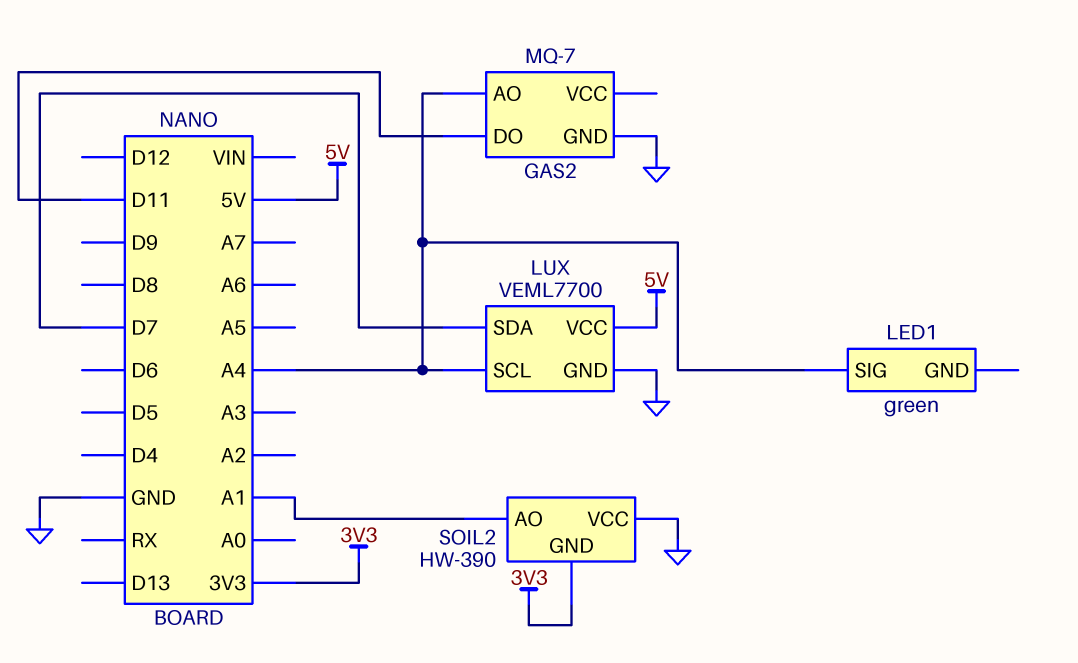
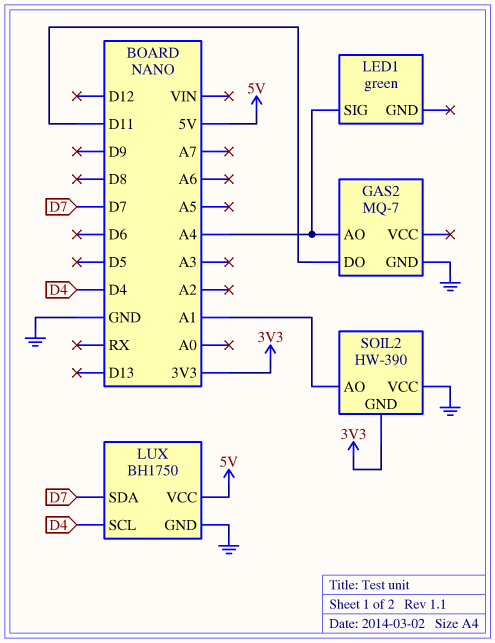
LUX: VEML7700 -> BH1750
LUX pin SCL: A4 -> D4

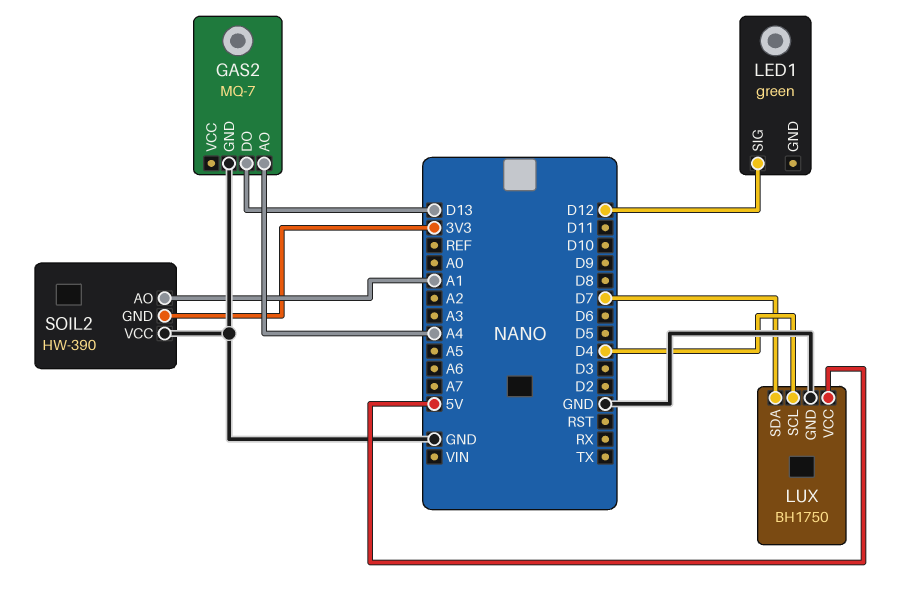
GAS2 pin DO: D11 -> D13
LED1 pin SIG: A4 -> D12

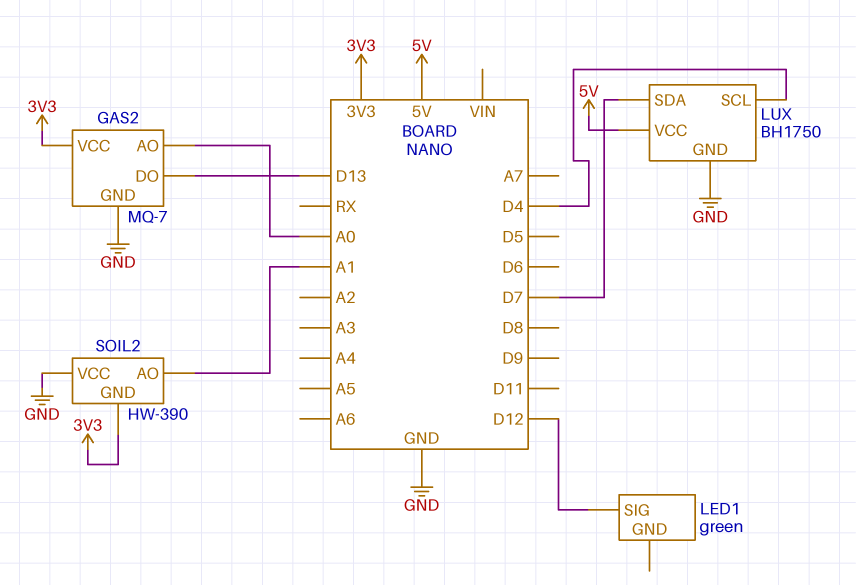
GAS2 pin AO: A4 -> A0
GAS2 pin VCC: none -> 3V3

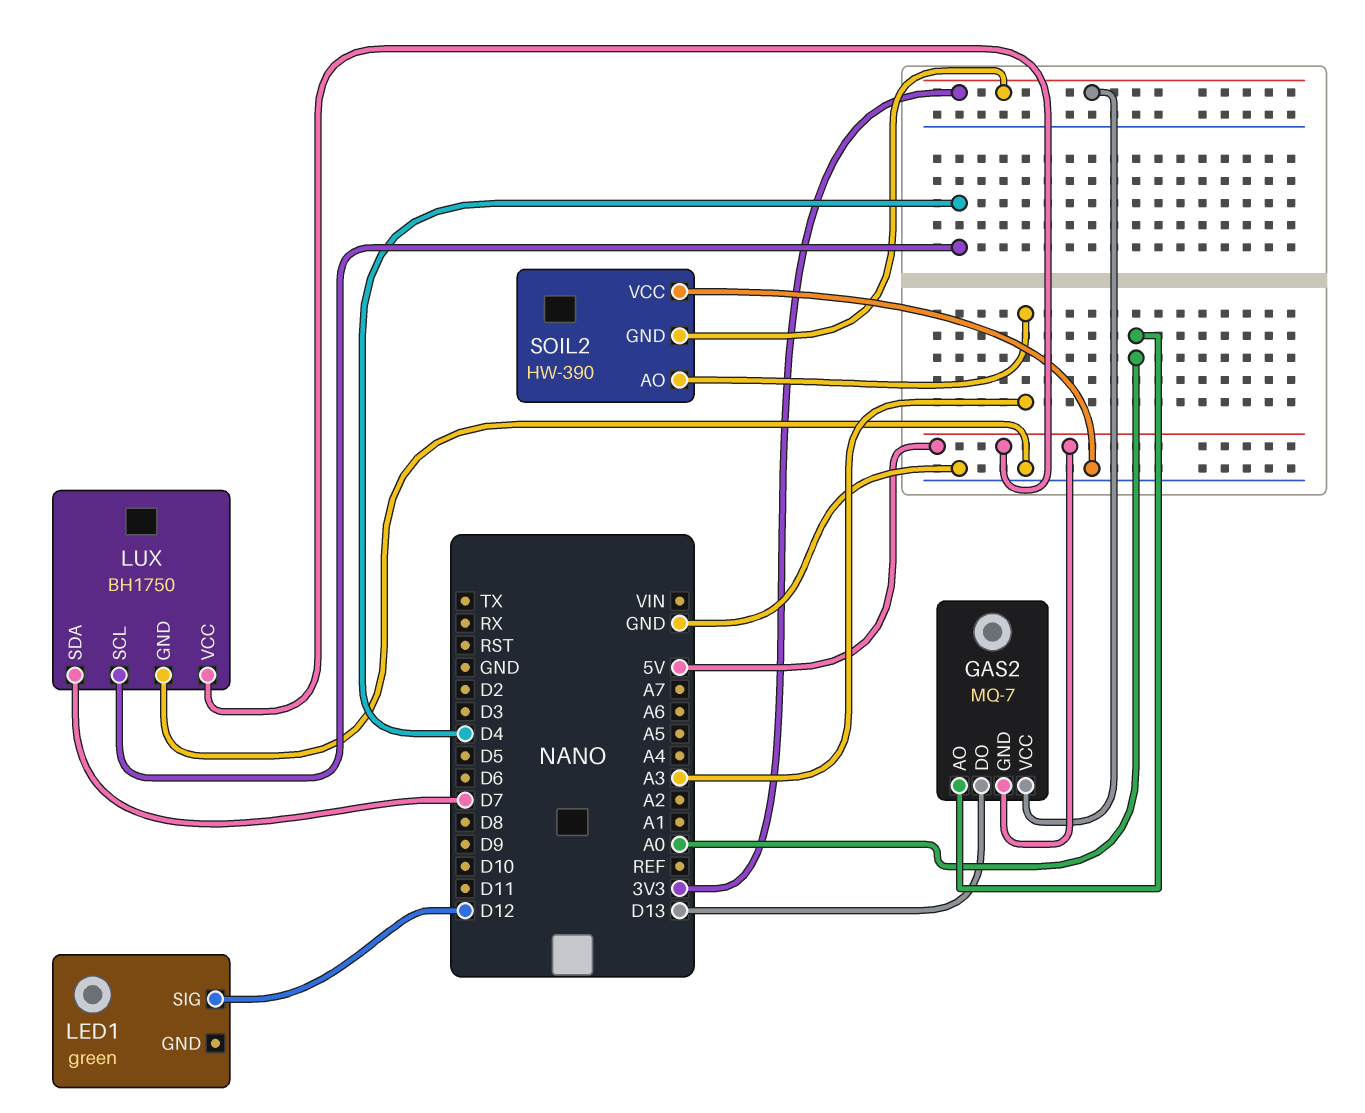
GAS2 pin GND: GND -> 5V
SOIL2 pin AO: A1 -> A3

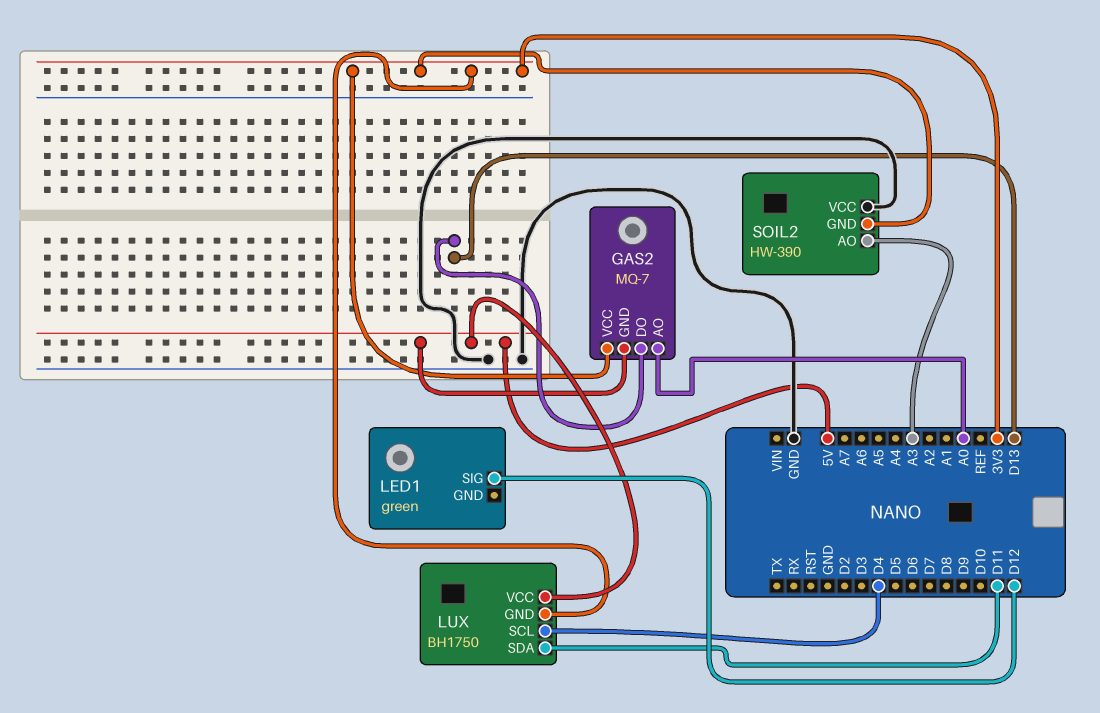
LUX pin GND: GND -> 3V3
LUX pin SDA: D7 -> D11

